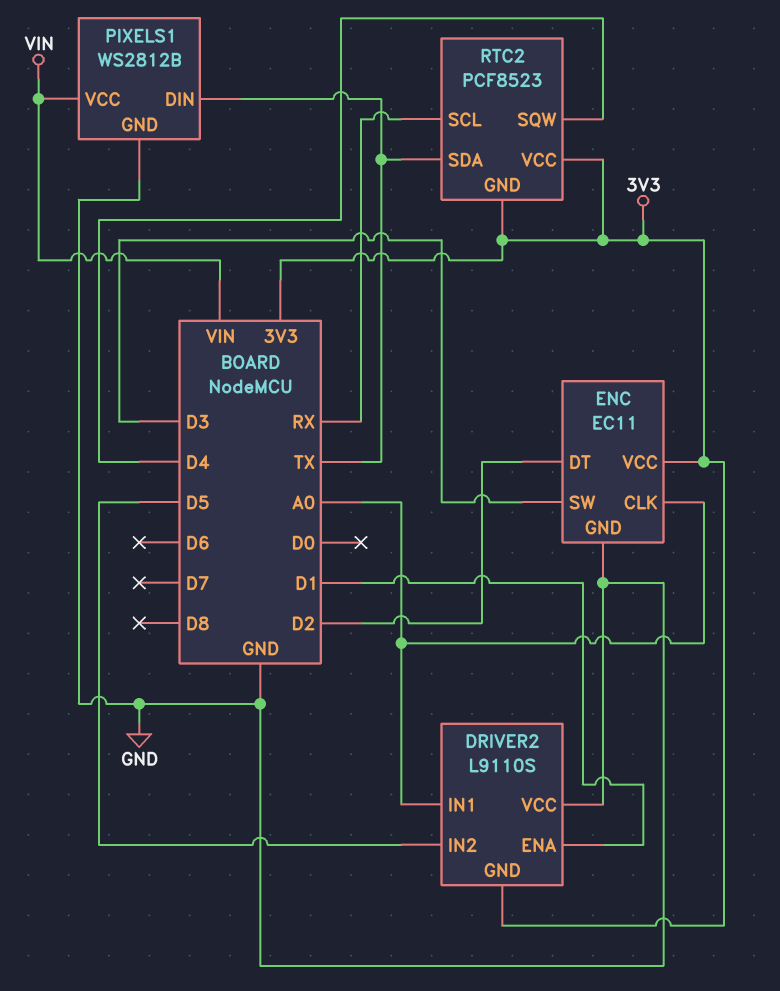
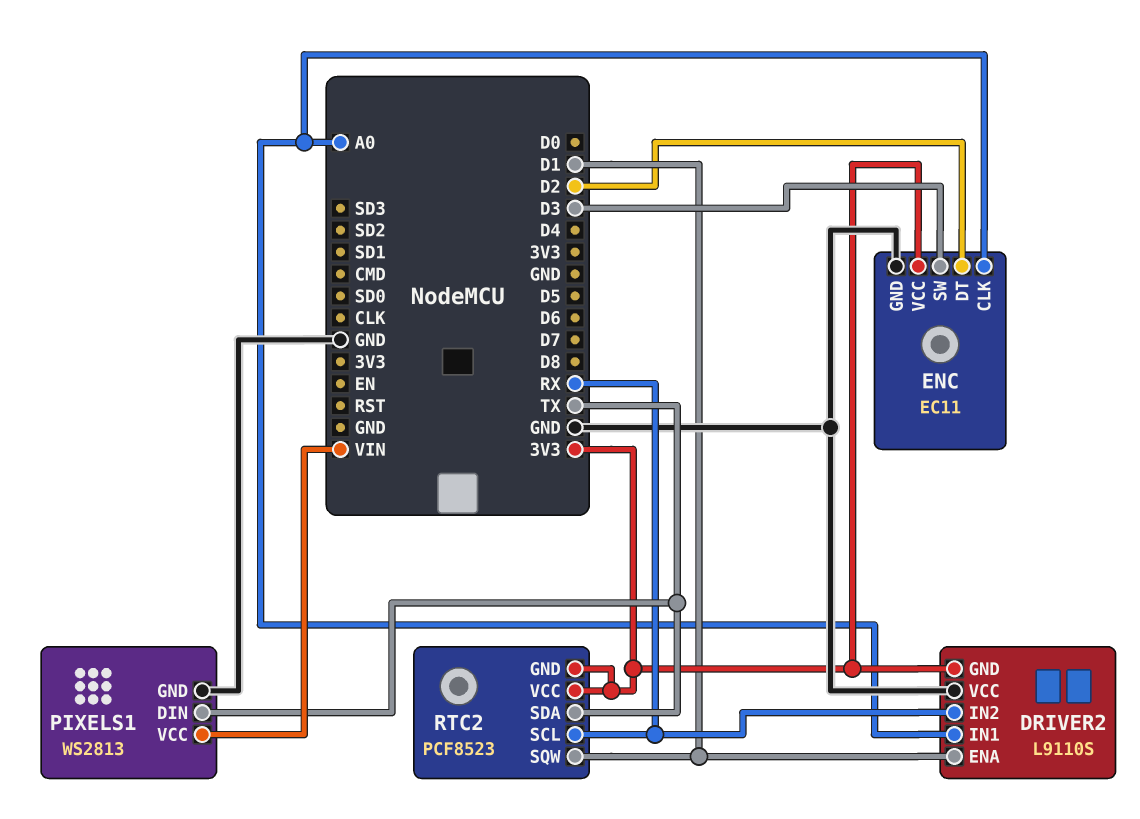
DRIVER2 pin IN2: D5 -> RX
PIXELS1: WS2812B -> WS2813
RTC2 pin SQW: D4 -> D1

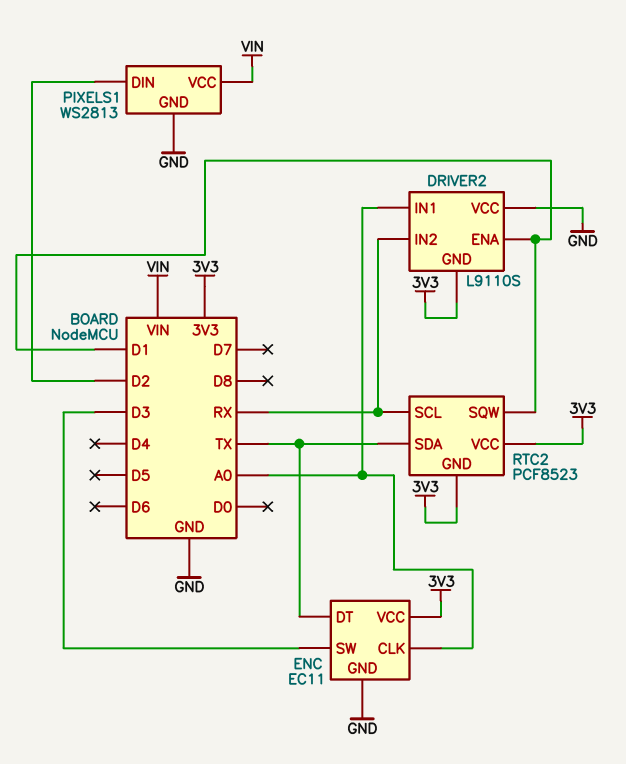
ENC pin DT: D2 -> TX
PIXELS1 pin DIN: TX -> D2

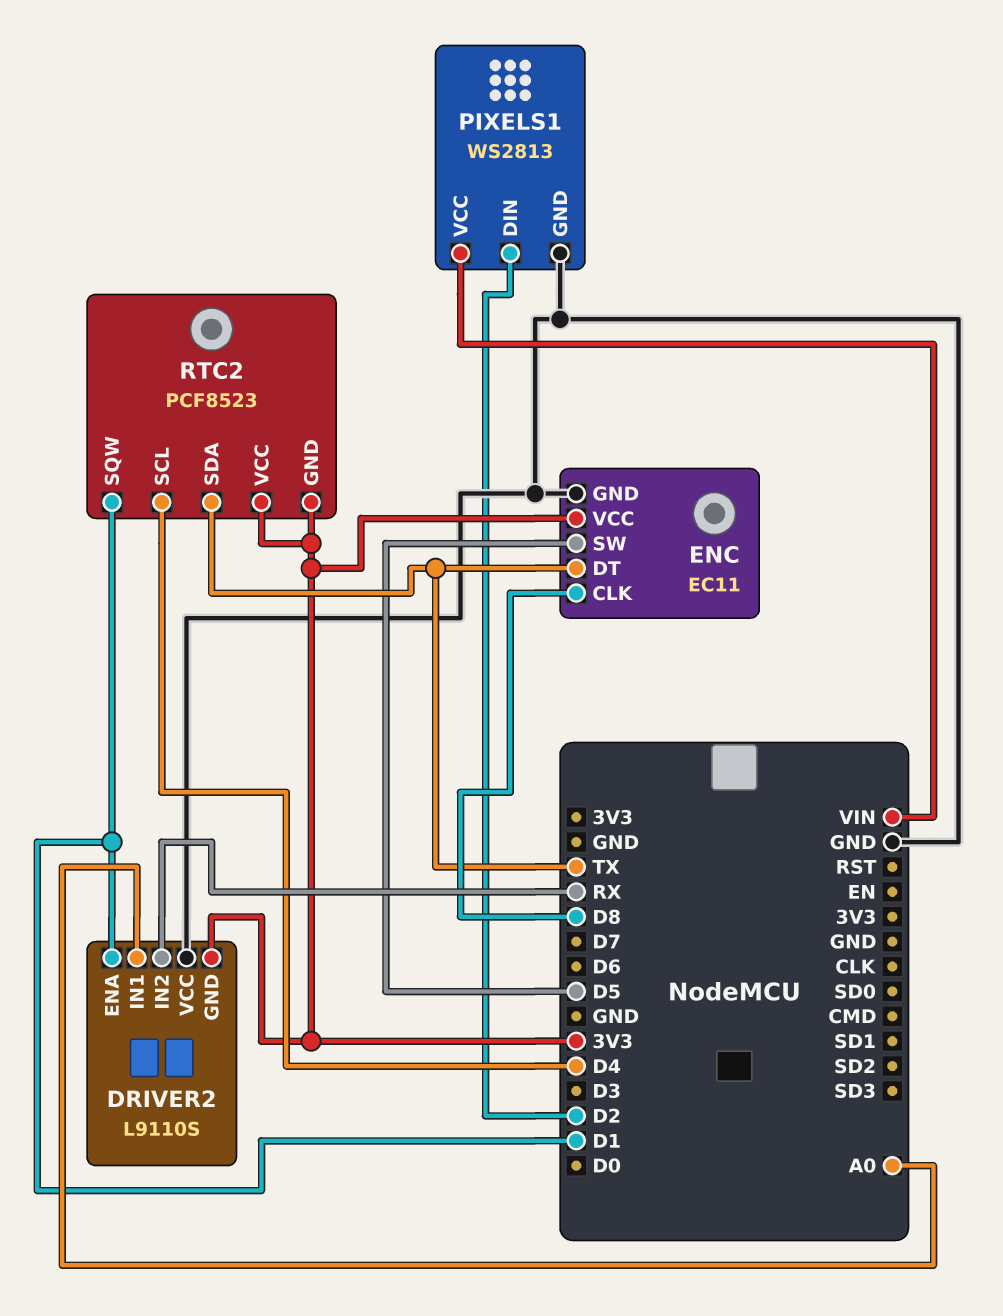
ENC pin CLK: A0 -> D8
ENC pin SW: D3 -> D5
RTC2 pin SCL: RX -> D4

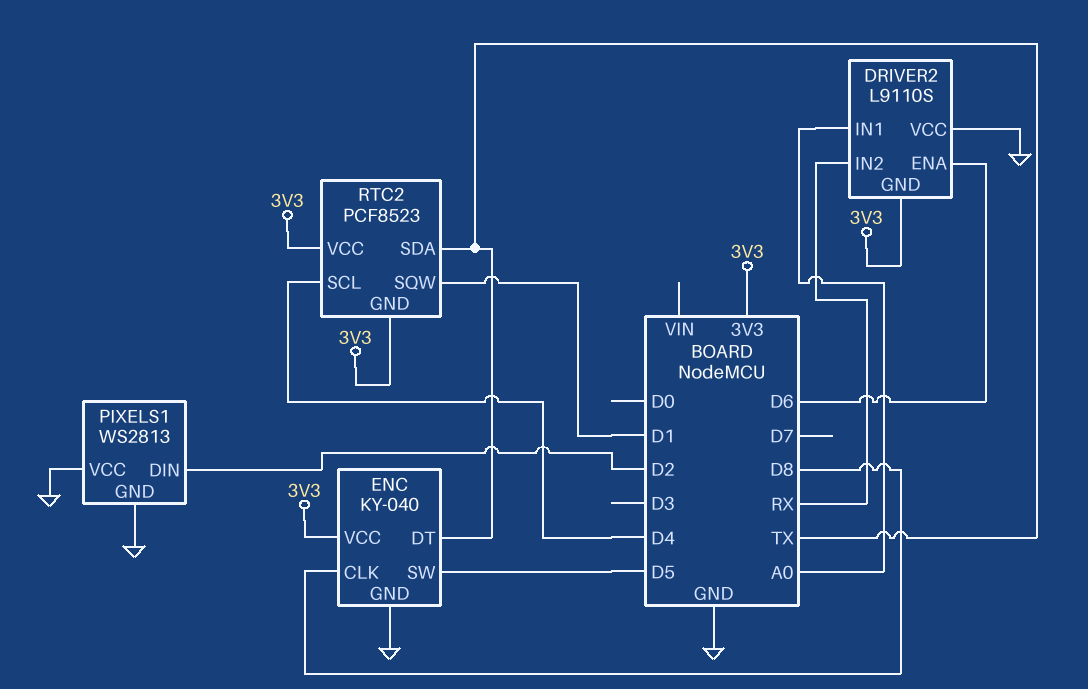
DRIVER2 pin ENA: D1 -> D6
ENC: EC11 -> KY-040
PIXELS1 pin VCC: VIN -> GND

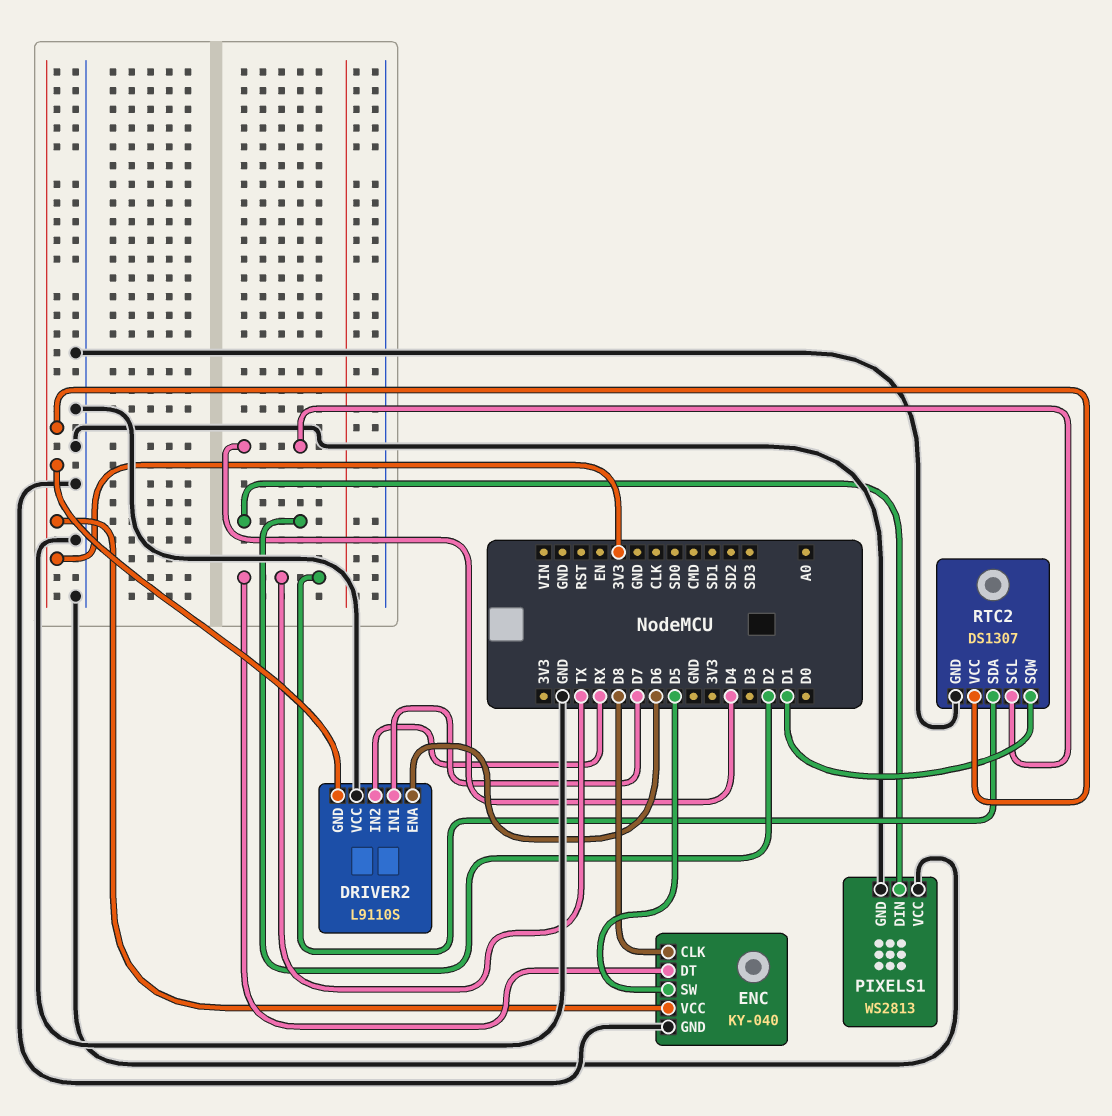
DRIVER2 pin IN1: A0 -> D7
RTC2: PCF8523 -> DS1307
RTC2 pin GND: 3V3 -> GND

